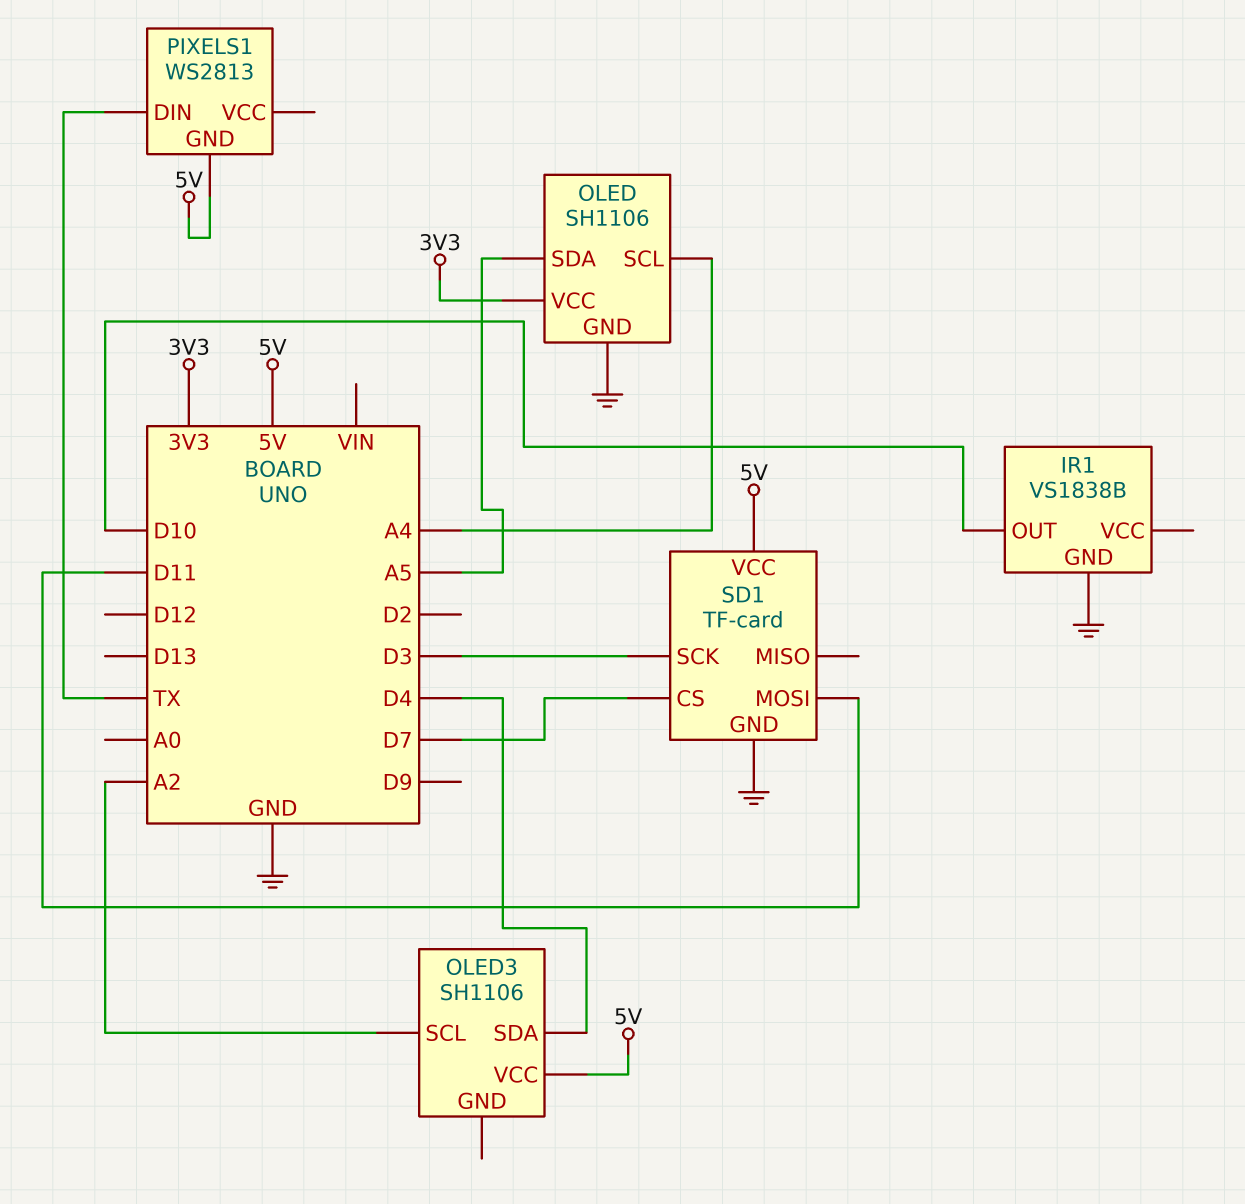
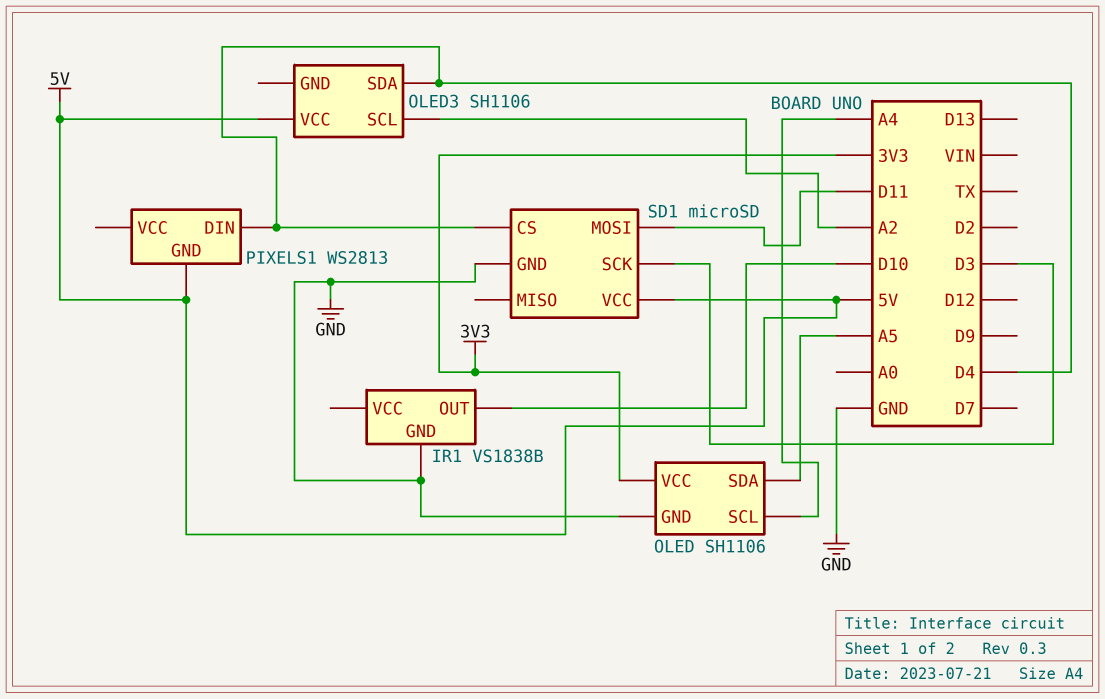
PIXELS1 pin DIN: TX -> D4
SD1: TF-card -> microSD
SD1 pin CS: D7 -> D4

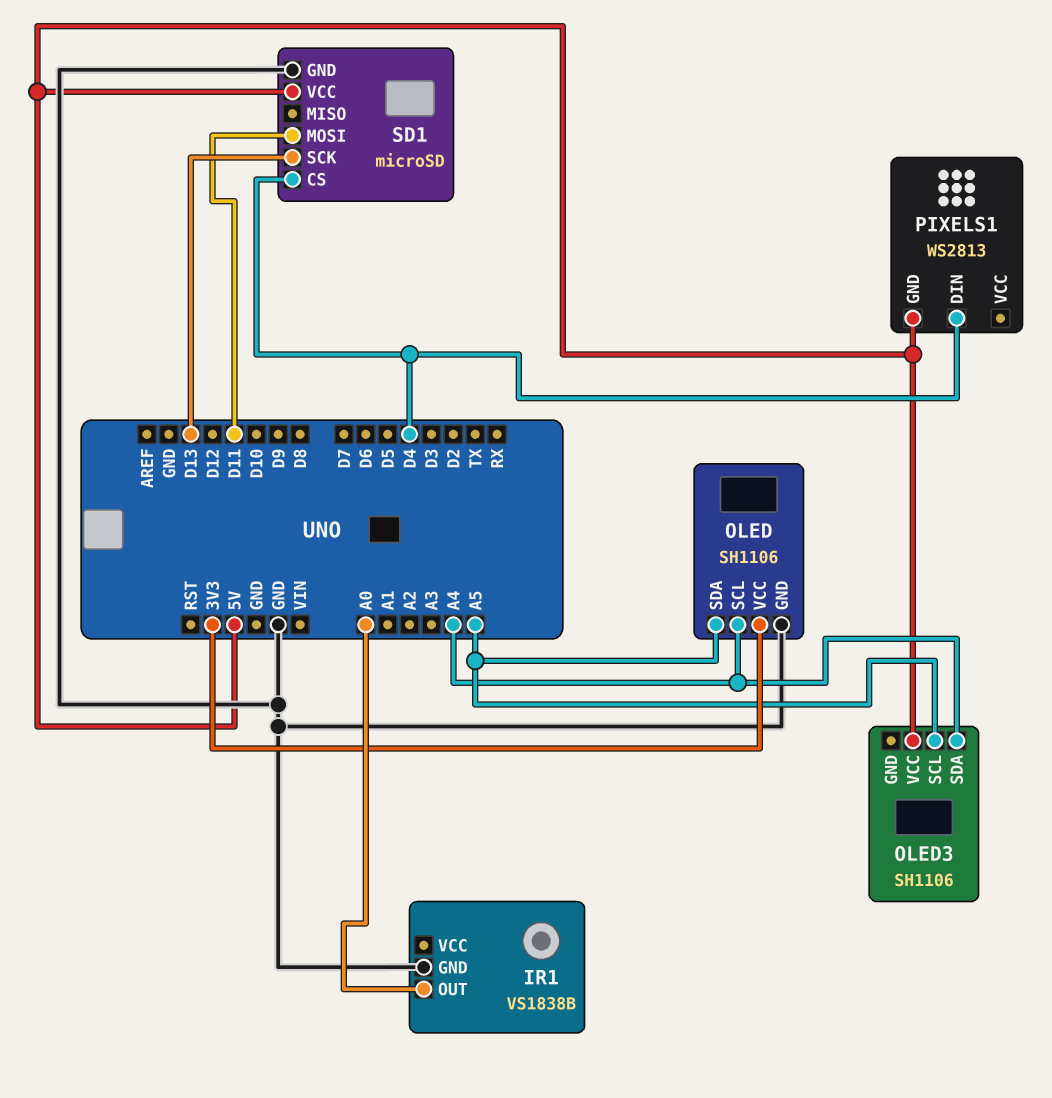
IR1 pin OUT: D10 -> A0
OLED3 pin SCL: A2 -> A5
OLED3 pin SDA: D4 -> A4
SD1 pin SCK: D3 -> D13

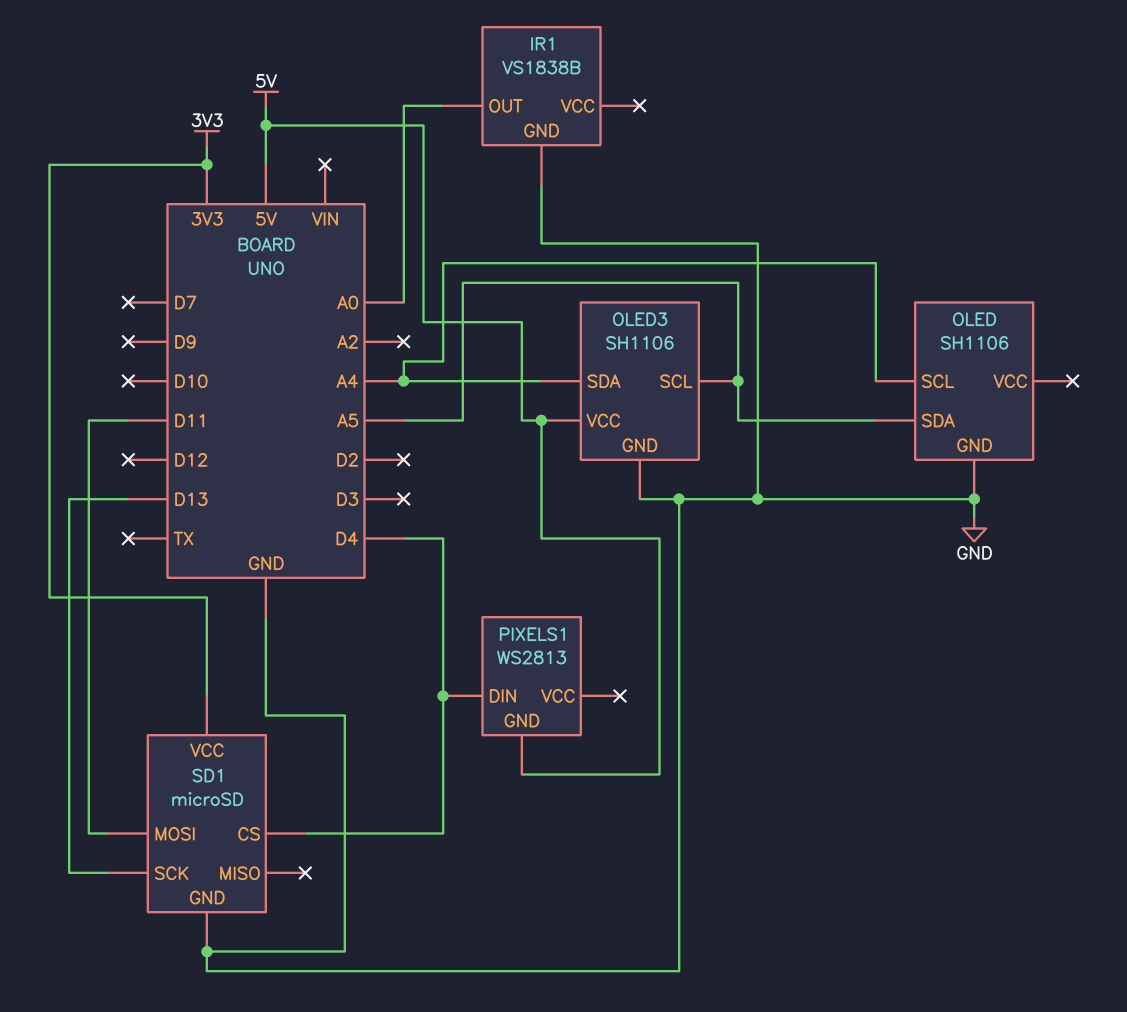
OLED pin VCC: 3V3 -> none
OLED3 pin GND: none -> GND
SD1 pin VCC: 5V -> 3V3

